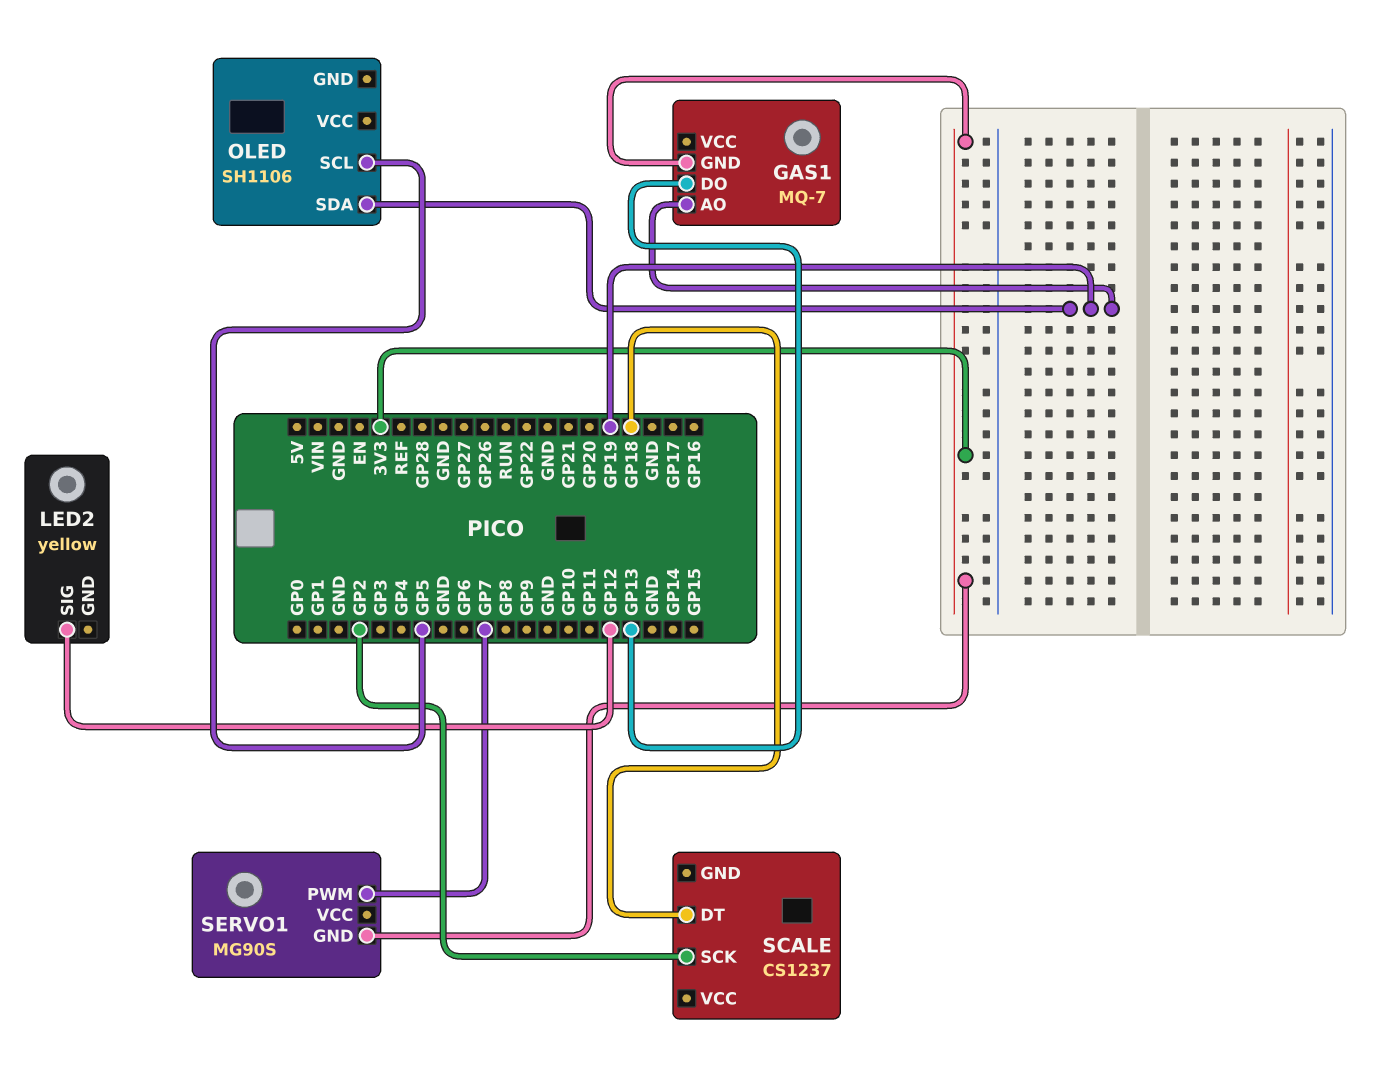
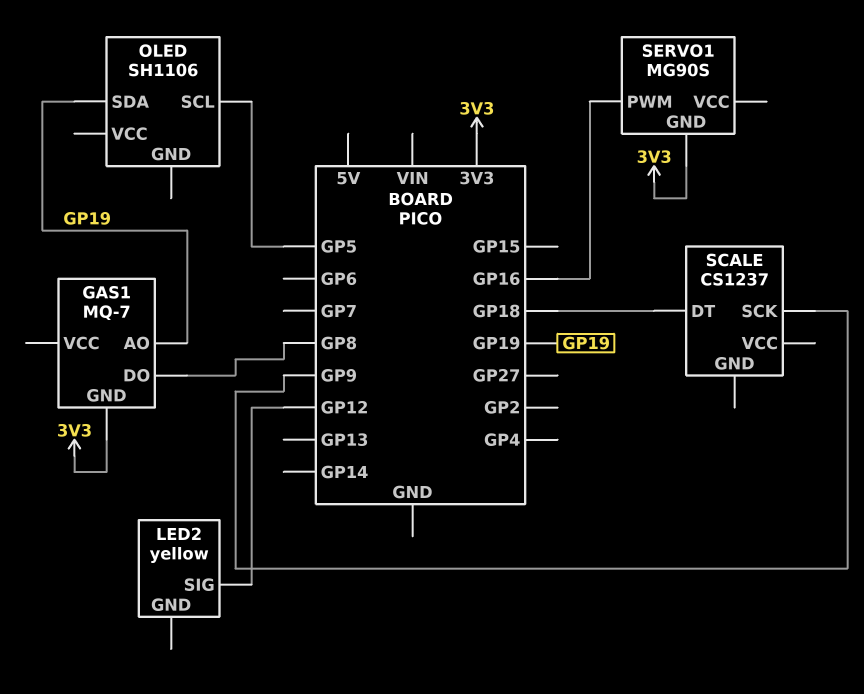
GAS1 pin DO: GP13 -> GP8
SCALE pin SCK: GP2 -> GP9
SERVO1 pin PWM: GP7 -> GP16

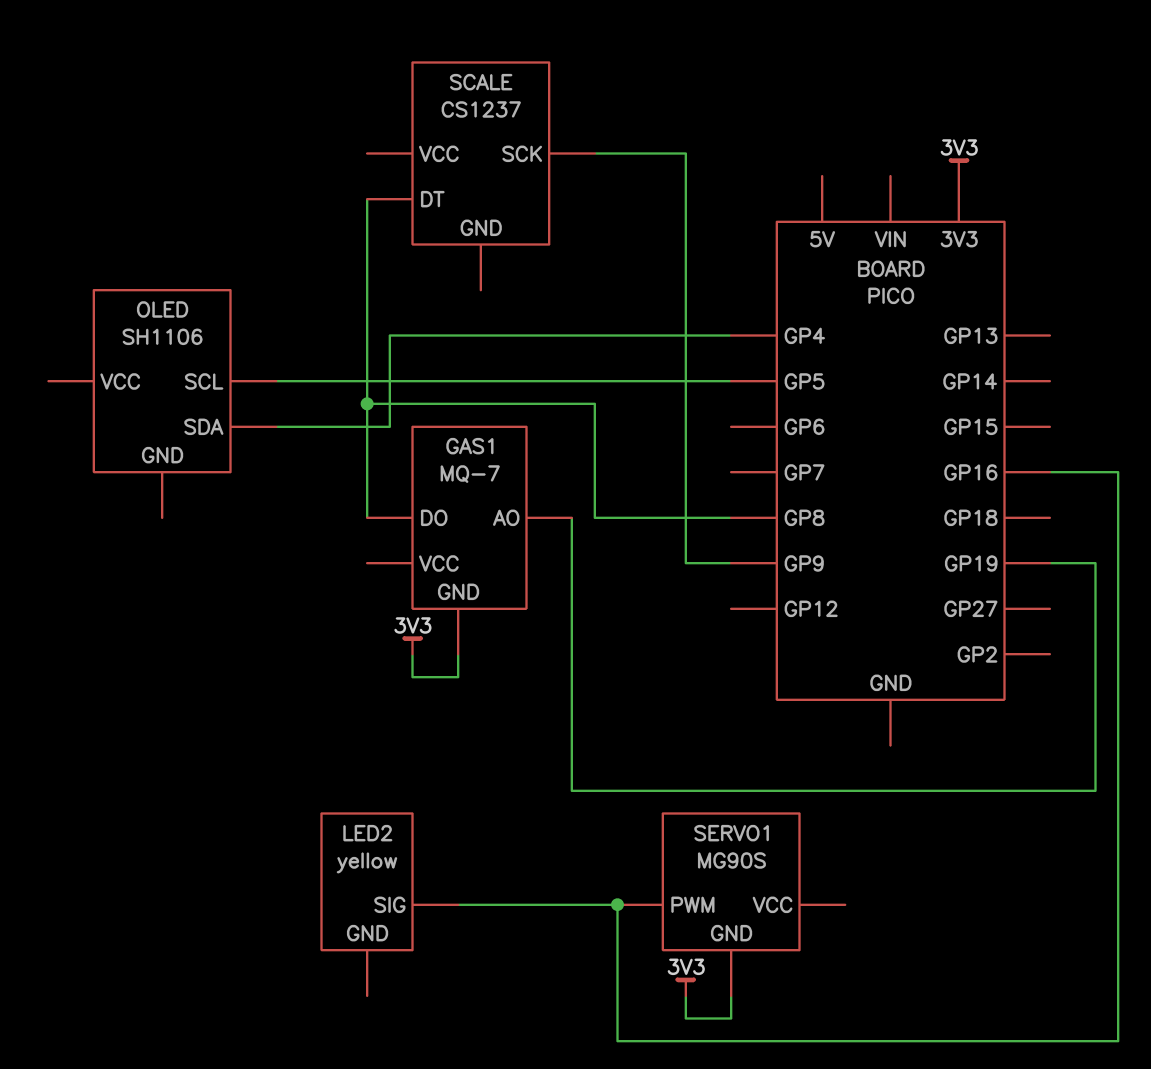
LED2 pin SIG: GP12 -> GP16
OLED pin SDA: GP19 -> GP4
SCALE pin DT: GP18 -> GP8

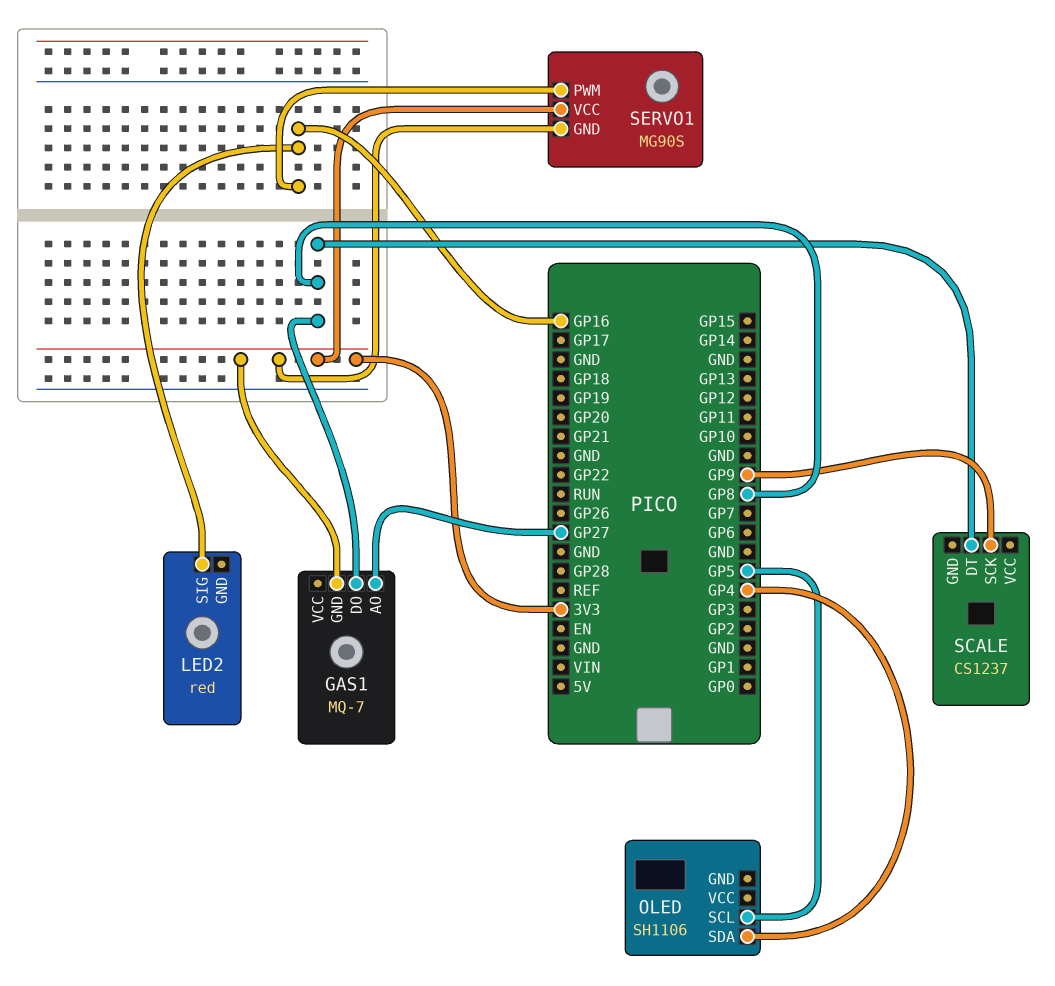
GAS1 pin AO: GP19 -> GP27
LED2: yellow -> red
SERVO1 pin VCC: none -> 3V3

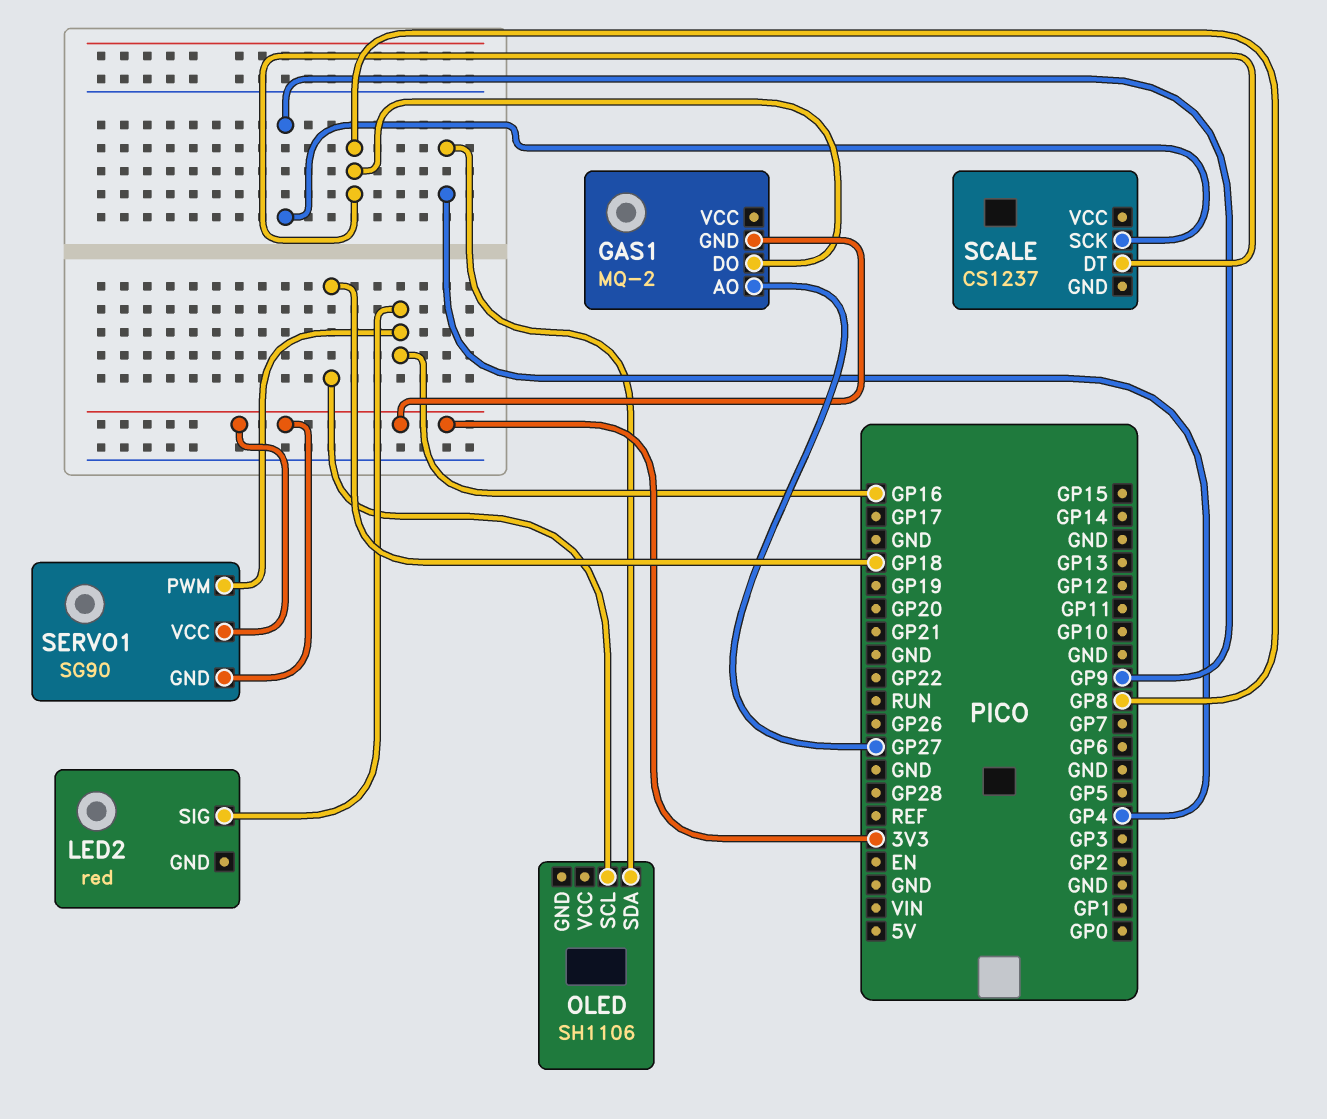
GAS1: MQ-7 -> MQ-2
OLED pin SCL: GP5 -> GP18
SERVO1: MG90S -> SG90

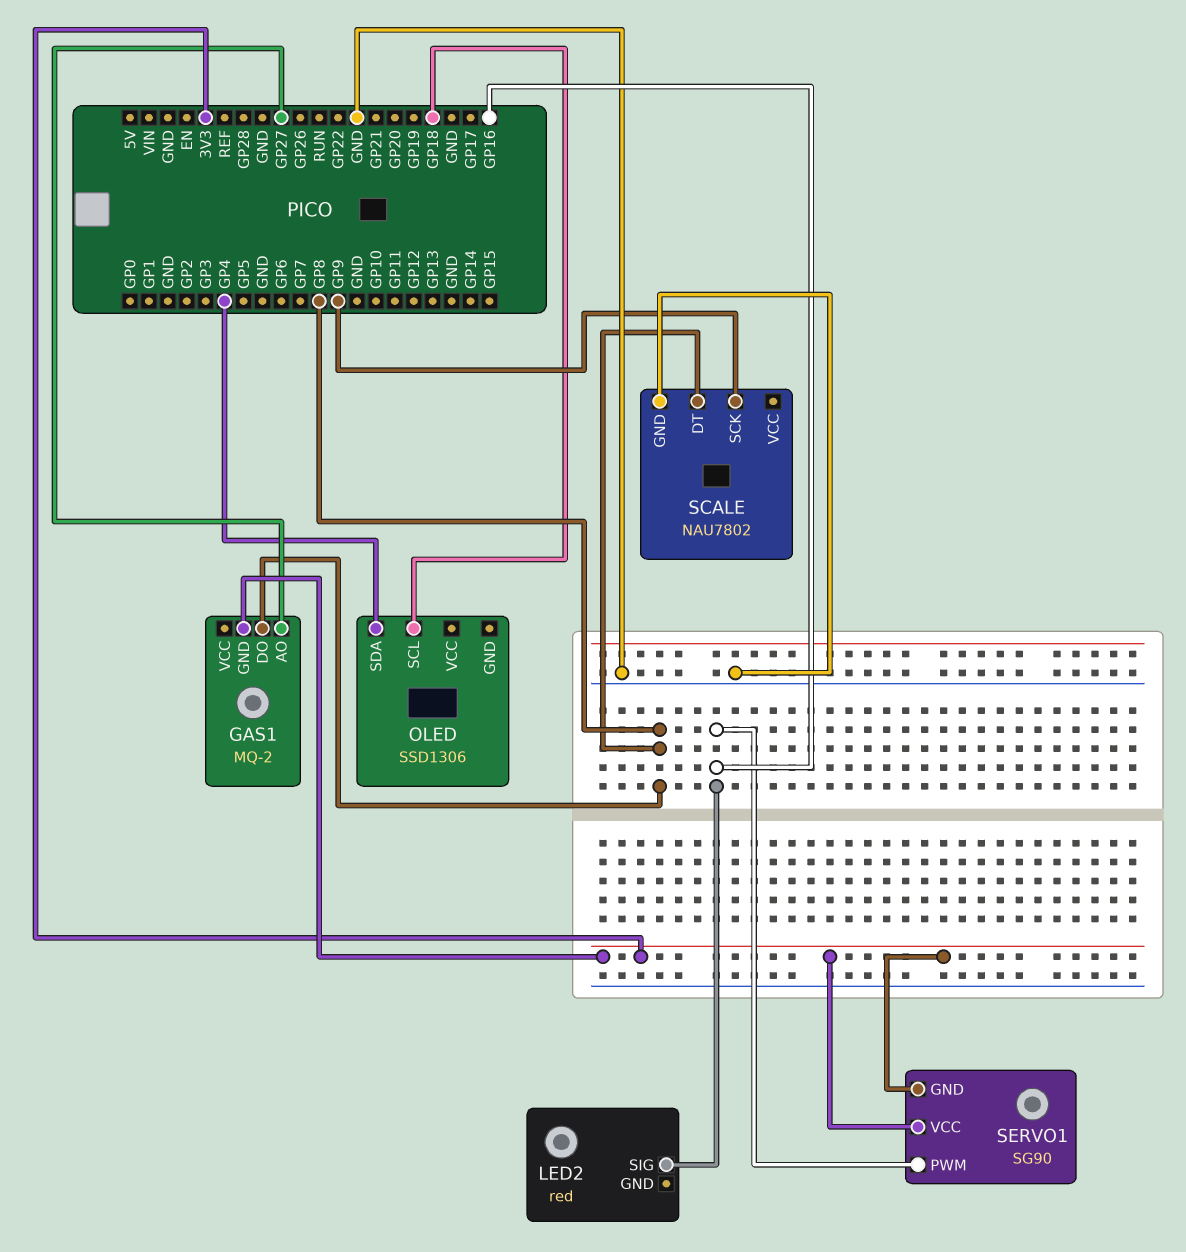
OLED: SH1106 -> SSD1306
SCALE: CS1237 -> NAU7802
SCALE pin GND: none -> GND

